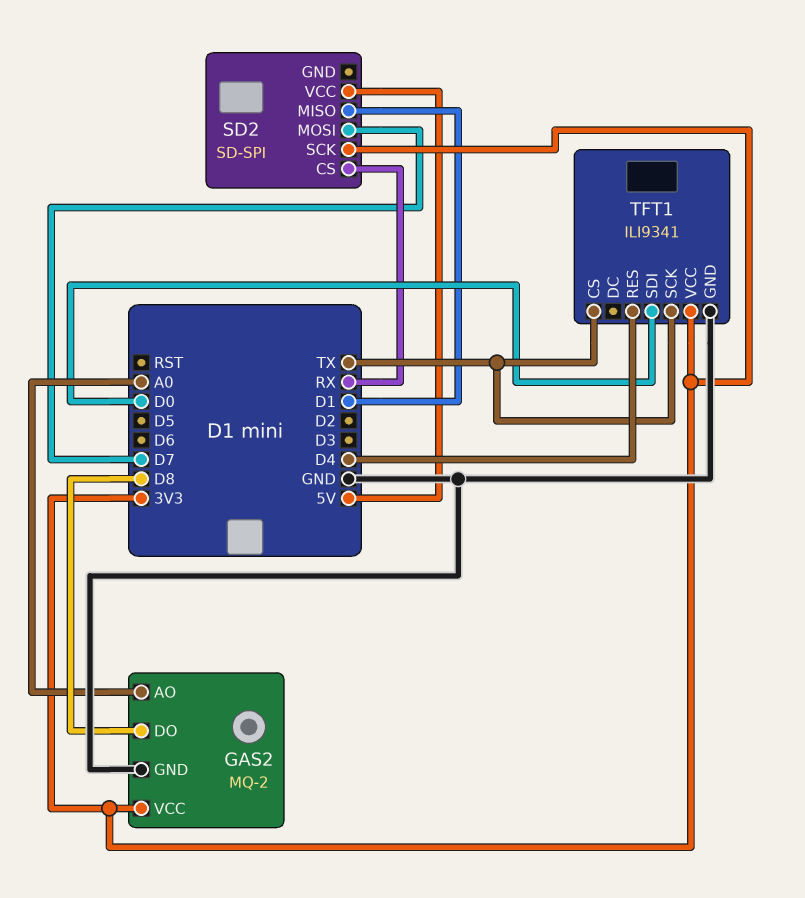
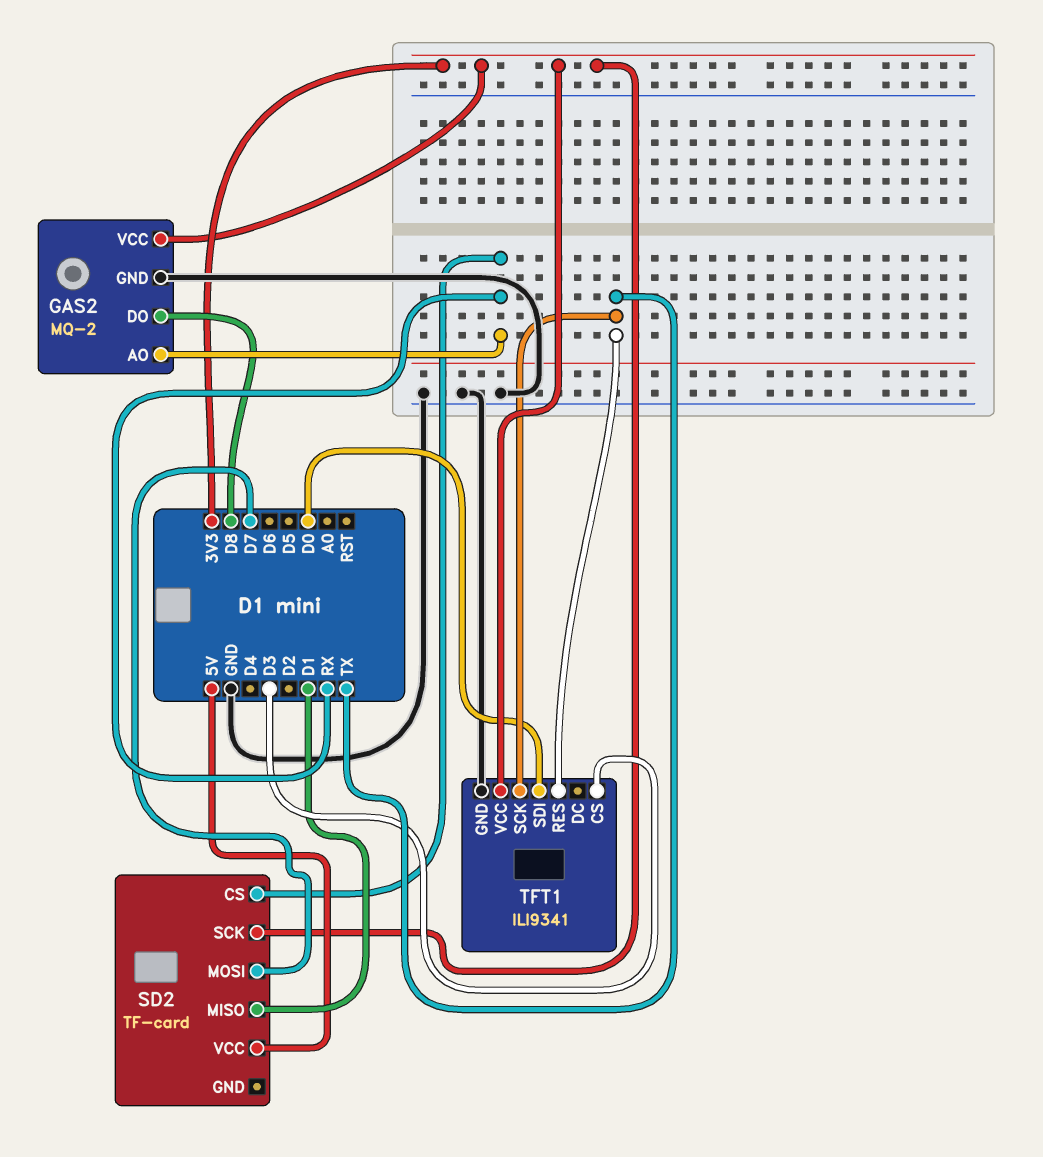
GAS2 pin AO: A0 -> RX
SD2: SD-SPI -> TF-card
TFT1 pin CS: TX -> D3
TFT1 pin RES: D4 -> TX

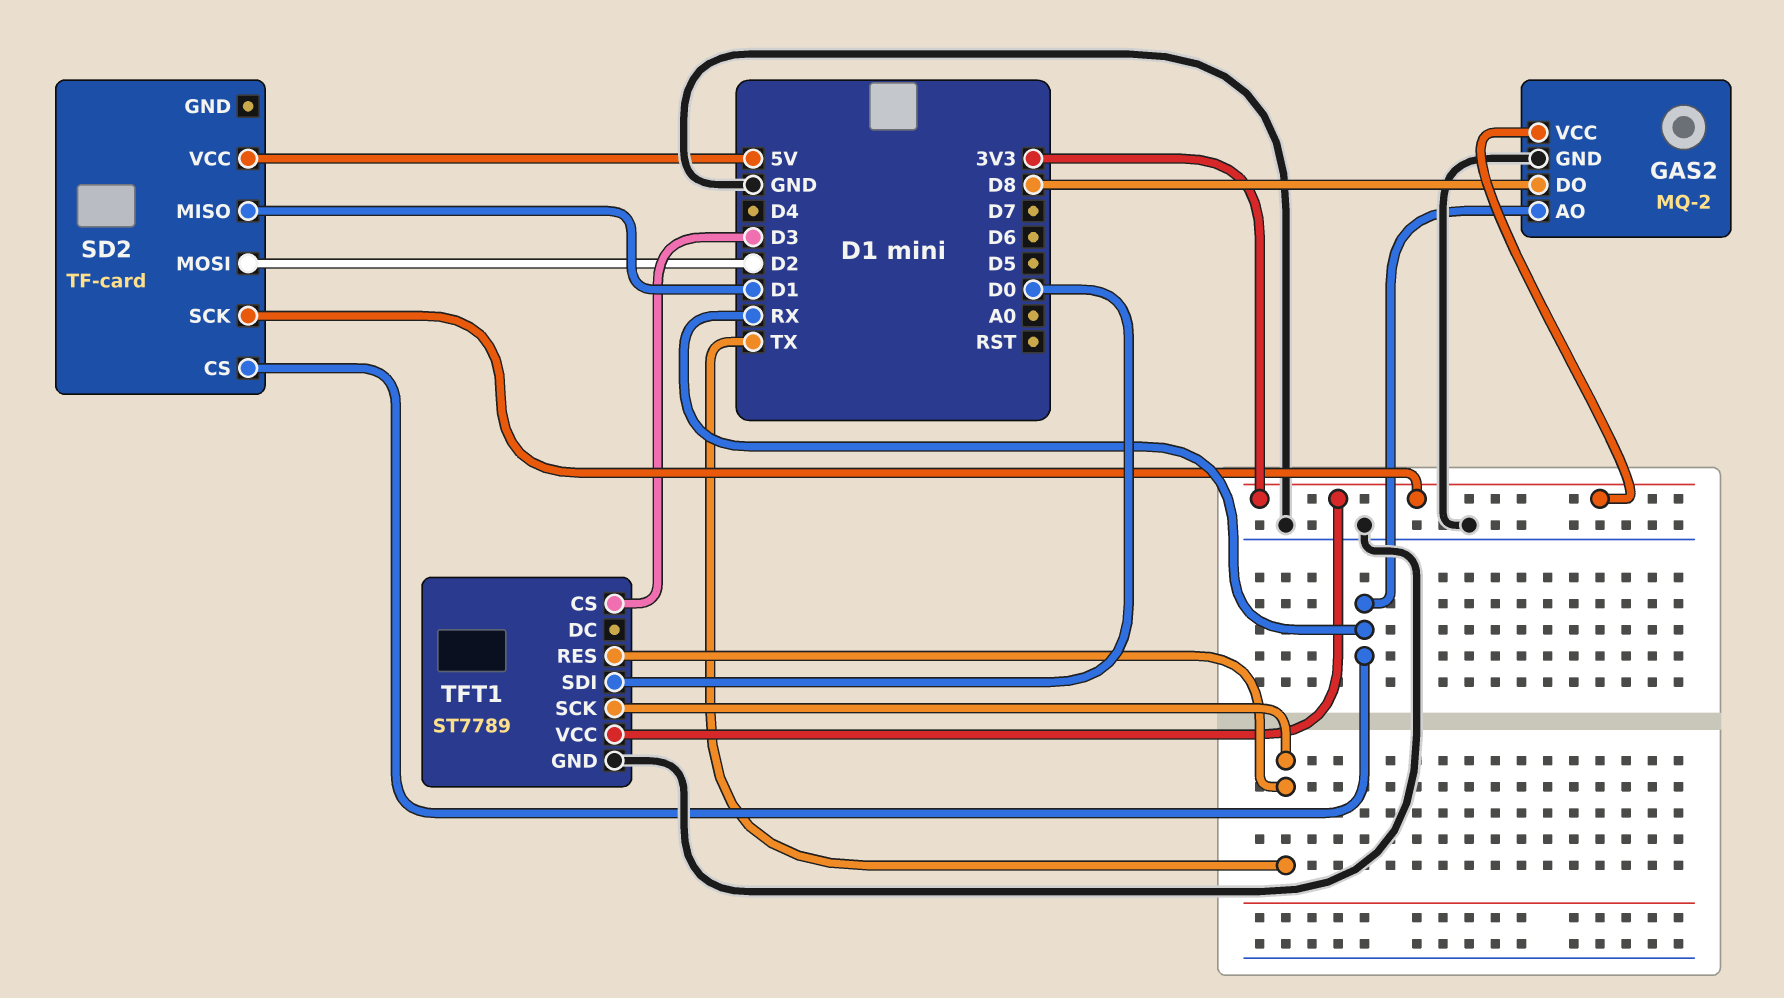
SD2 pin MOSI: D7 -> D2
TFT1: ILI9341 -> ST7789

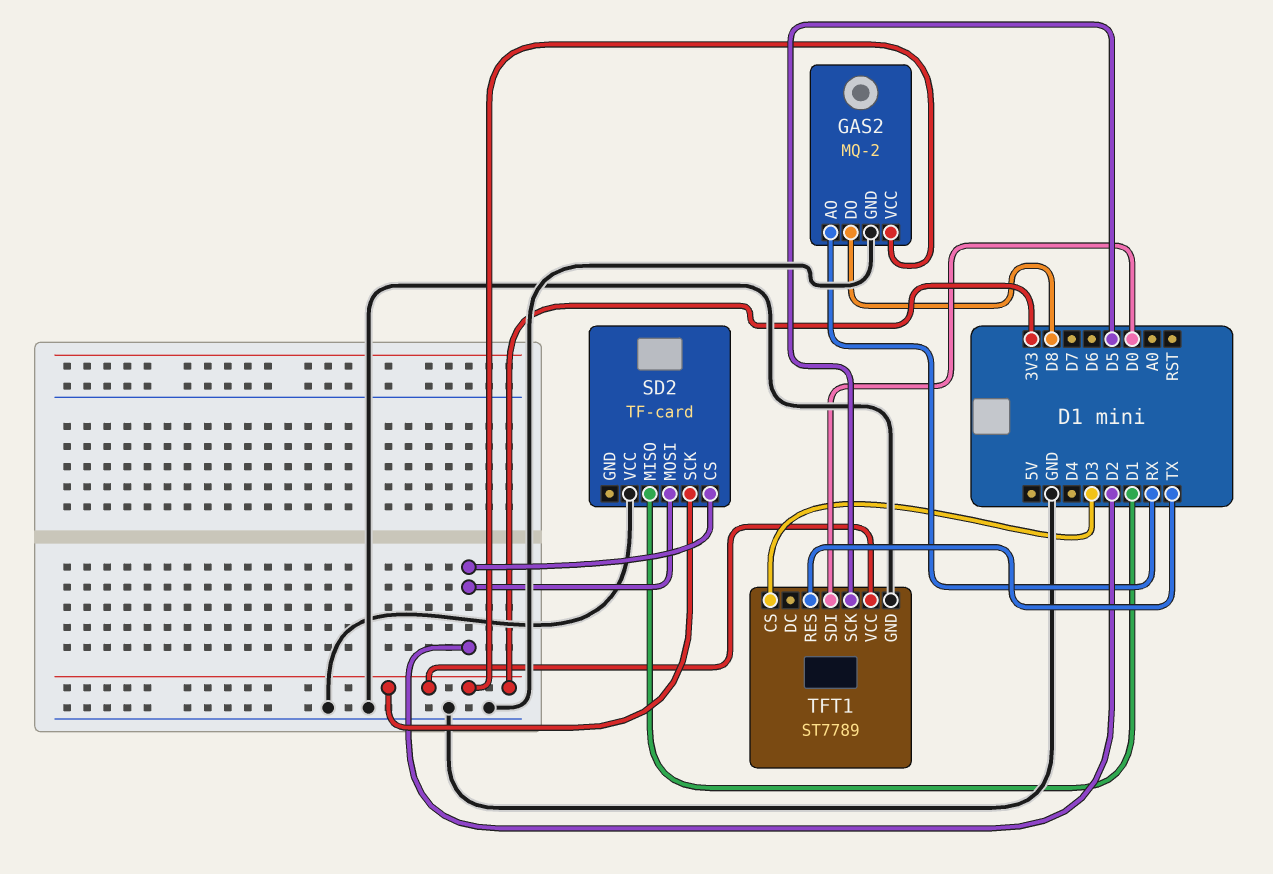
SD2 pin CS: RX -> D2
SD2 pin VCC: 5V -> GND
TFT1 pin SCK: TX -> D5

